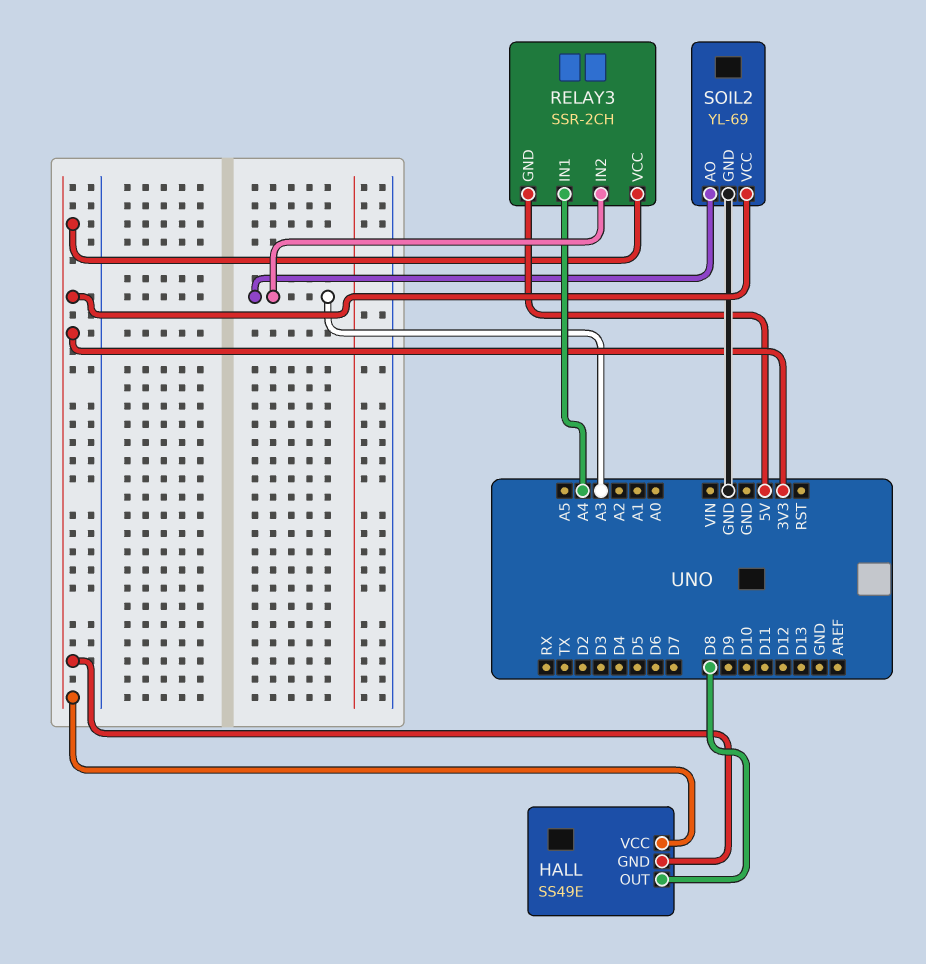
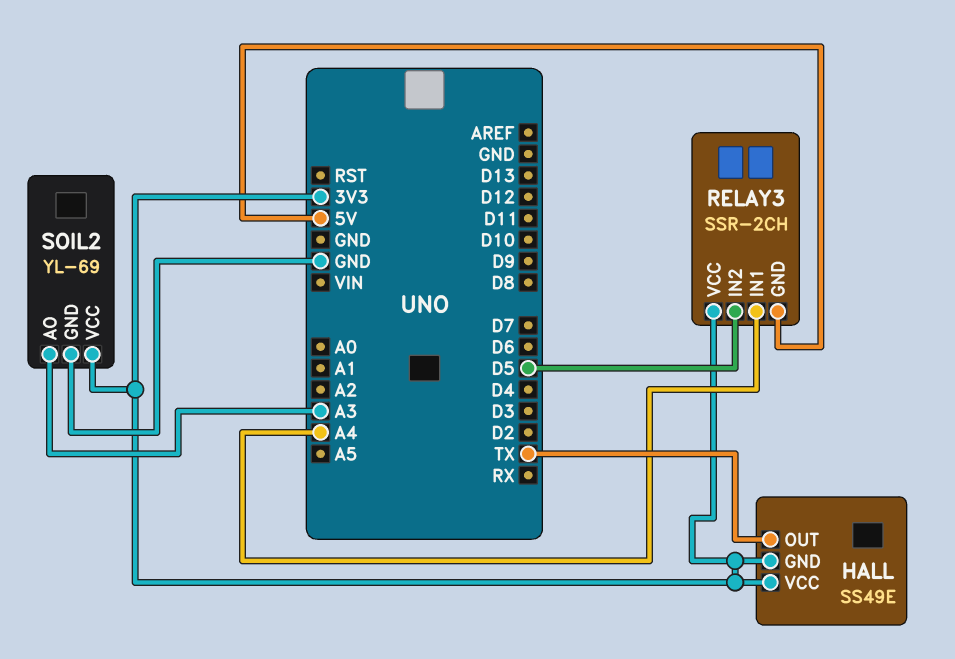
HALL pin OUT: D8 -> TX
RELAY3 pin IN2: A3 -> D5

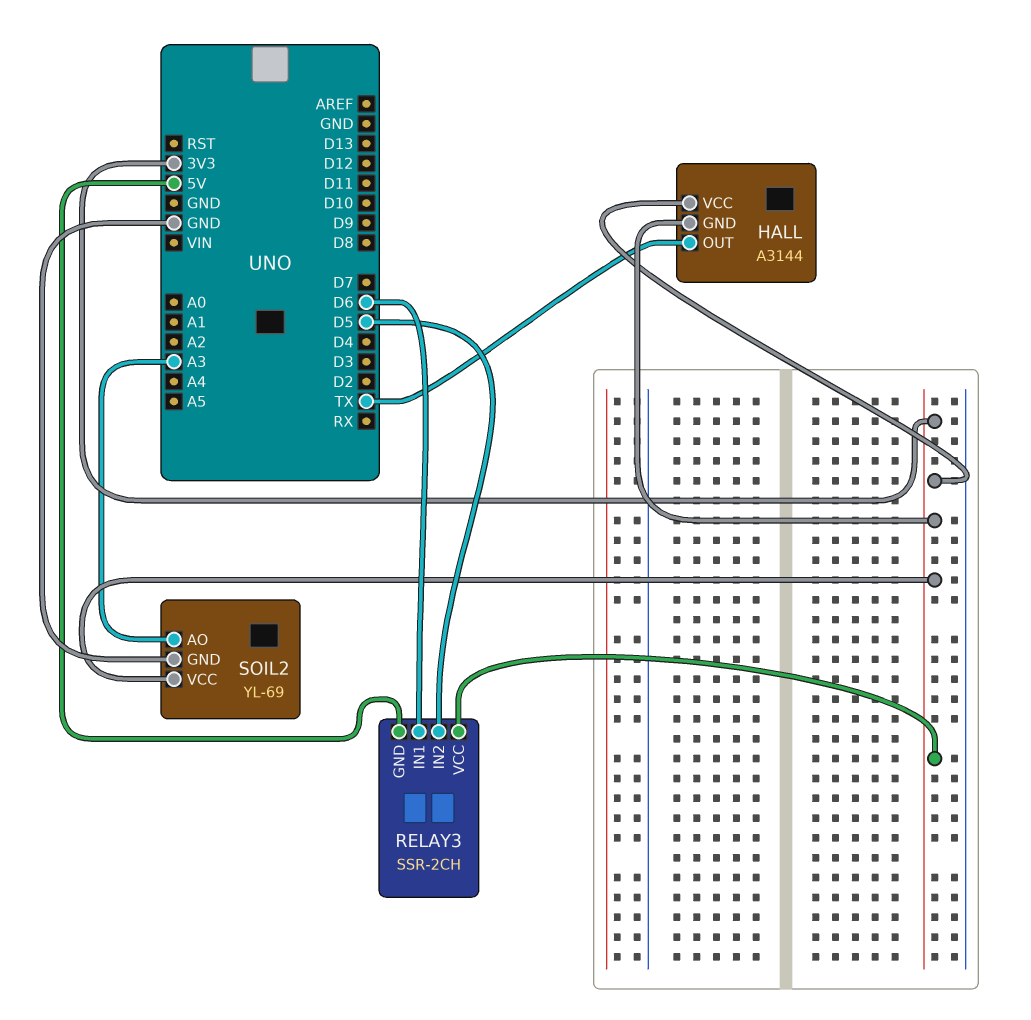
HALL: SS49E -> A3144
RELAY3 pin IN1: A4 -> D6

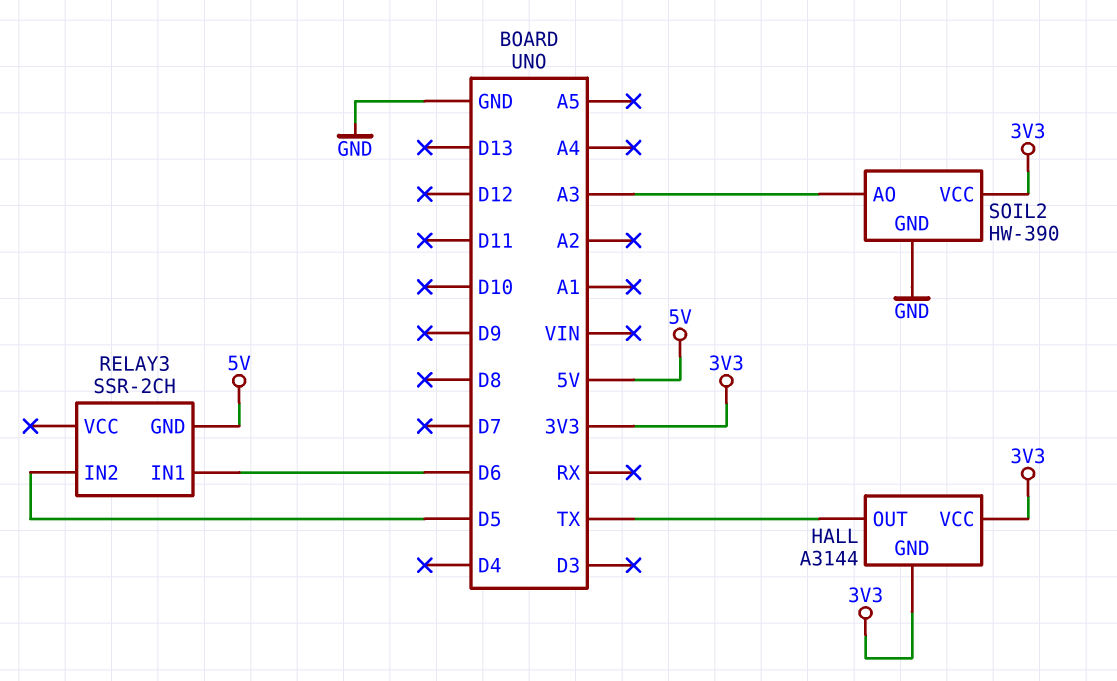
RELAY3 pin VCC: 3V3 -> none
SOIL2: YL-69 -> HW-390

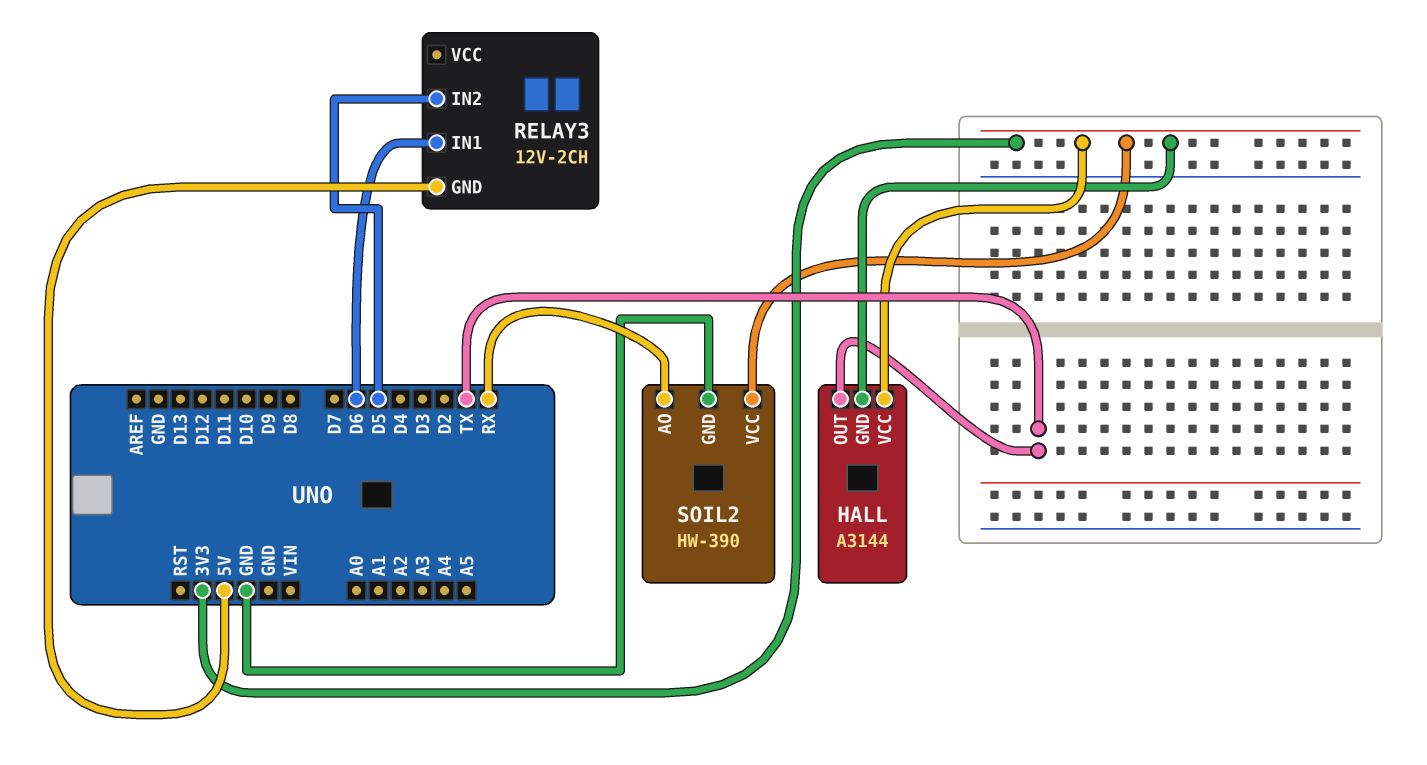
RELAY3: SSR-2CH -> 12V-2CH
SOIL2 pin AO: A3 -> RX

